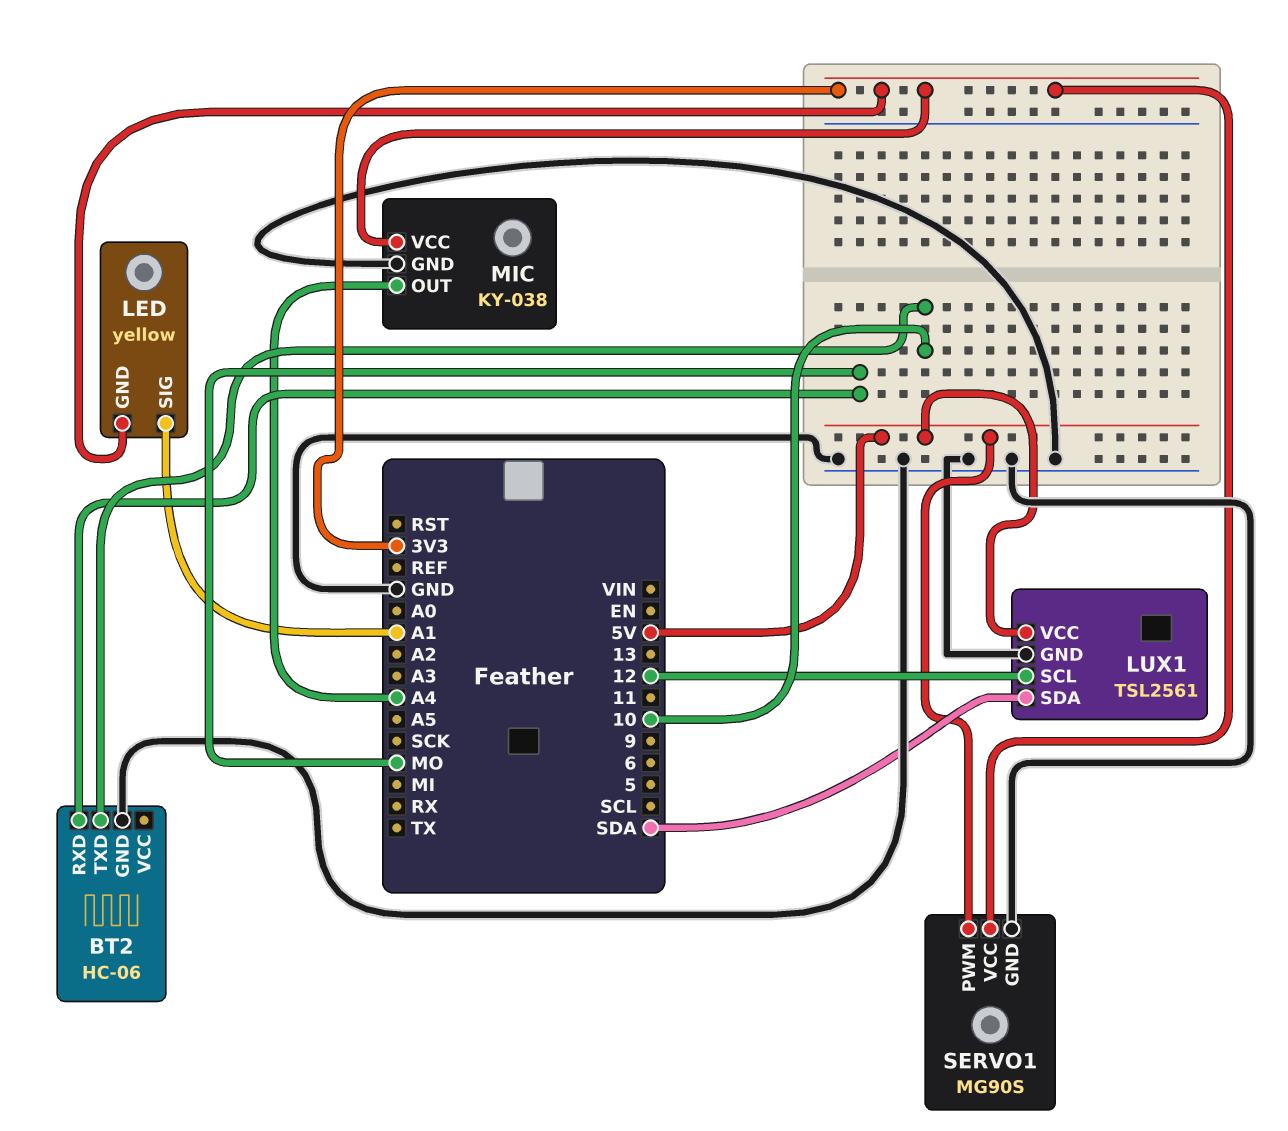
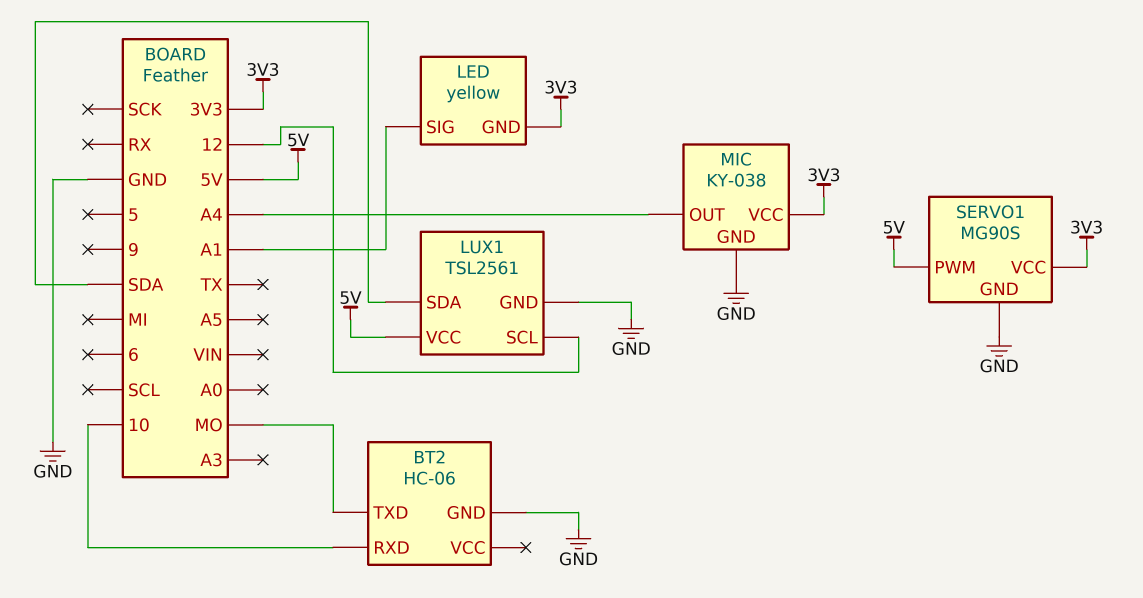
BT2 pin RXD: MO -> 10
BT2 pin TXD: 10 -> MO

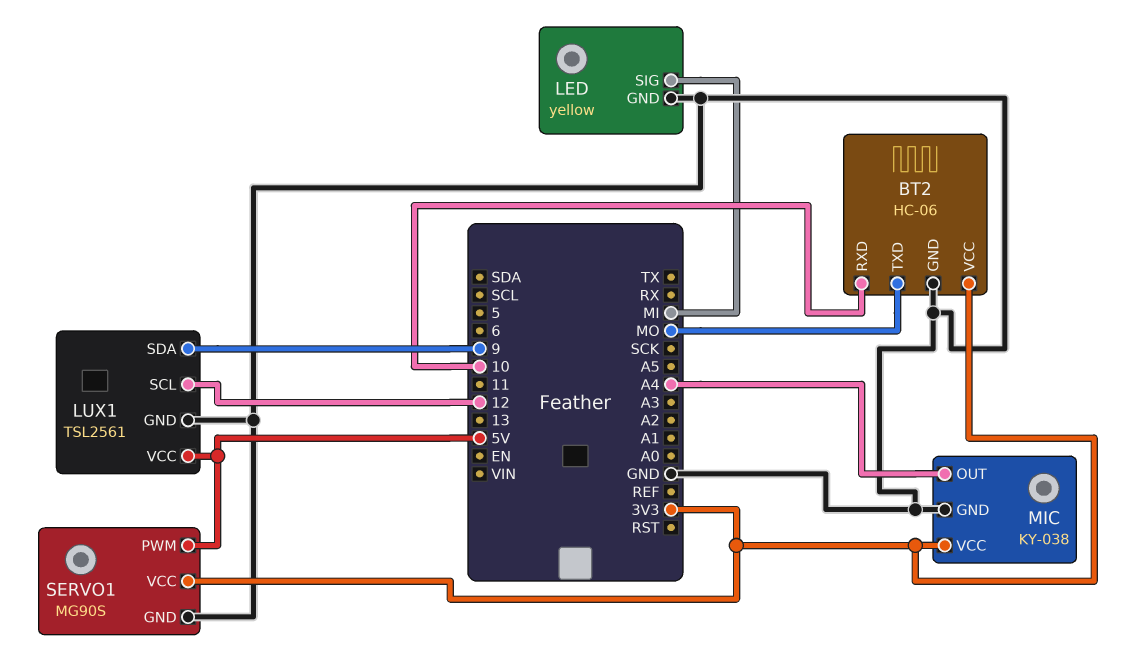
BT2 pin VCC: none -> 3V3
LED pin GND: 3V3 -> GND
LED pin SIG: A1 -> MI
LUX1 pin SDA: SDA -> 9

